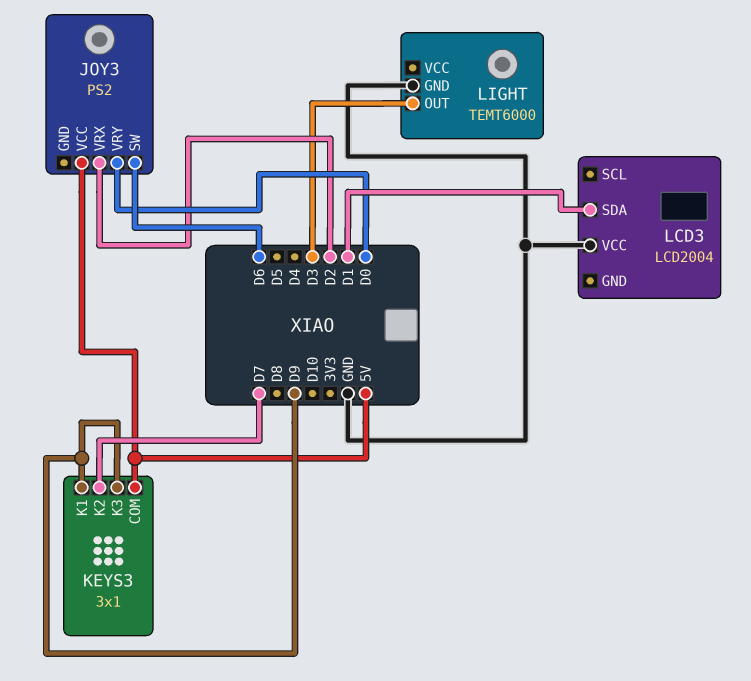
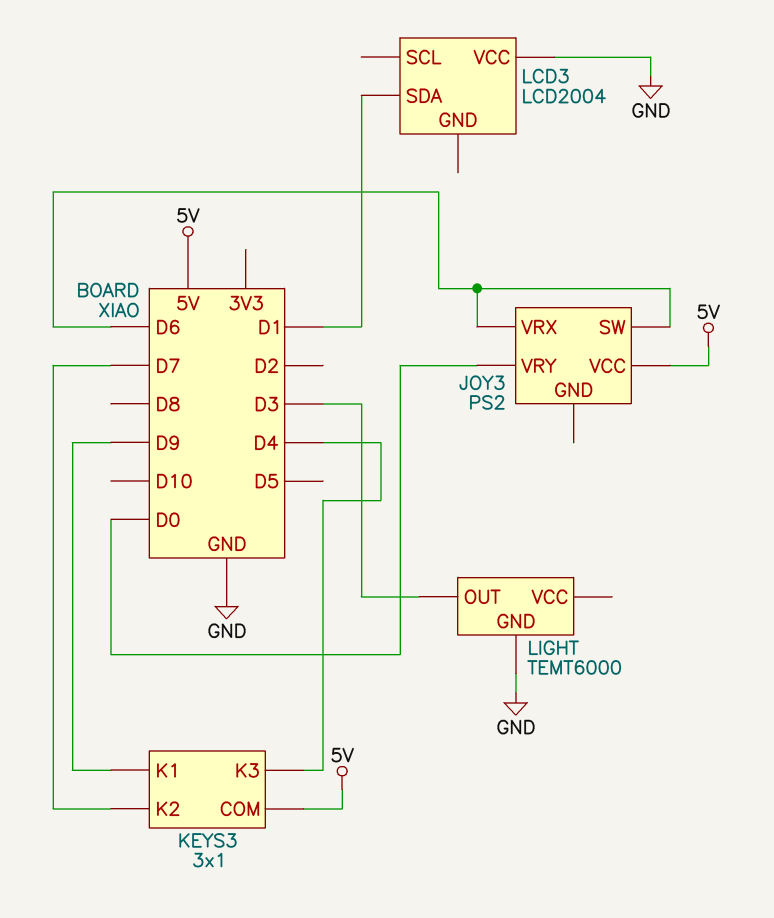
JOY3 pin VRX: D2 -> D6
KEYS3 pin K3: D9 -> D4

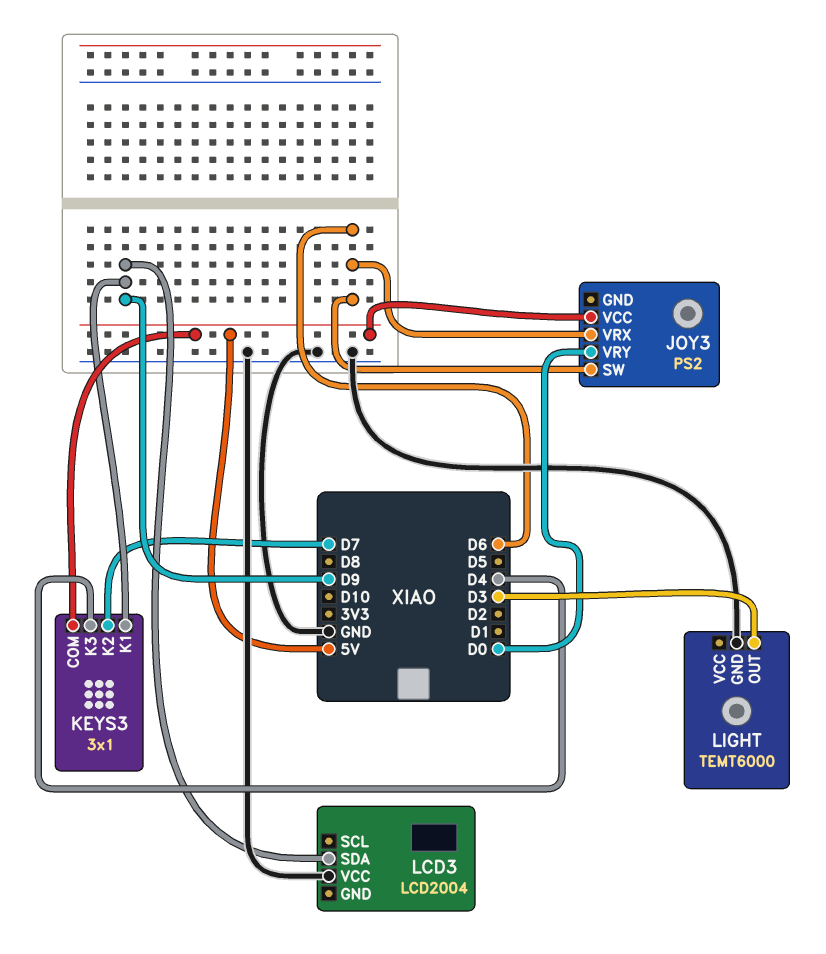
LCD3 pin SDA: D1 -> D9

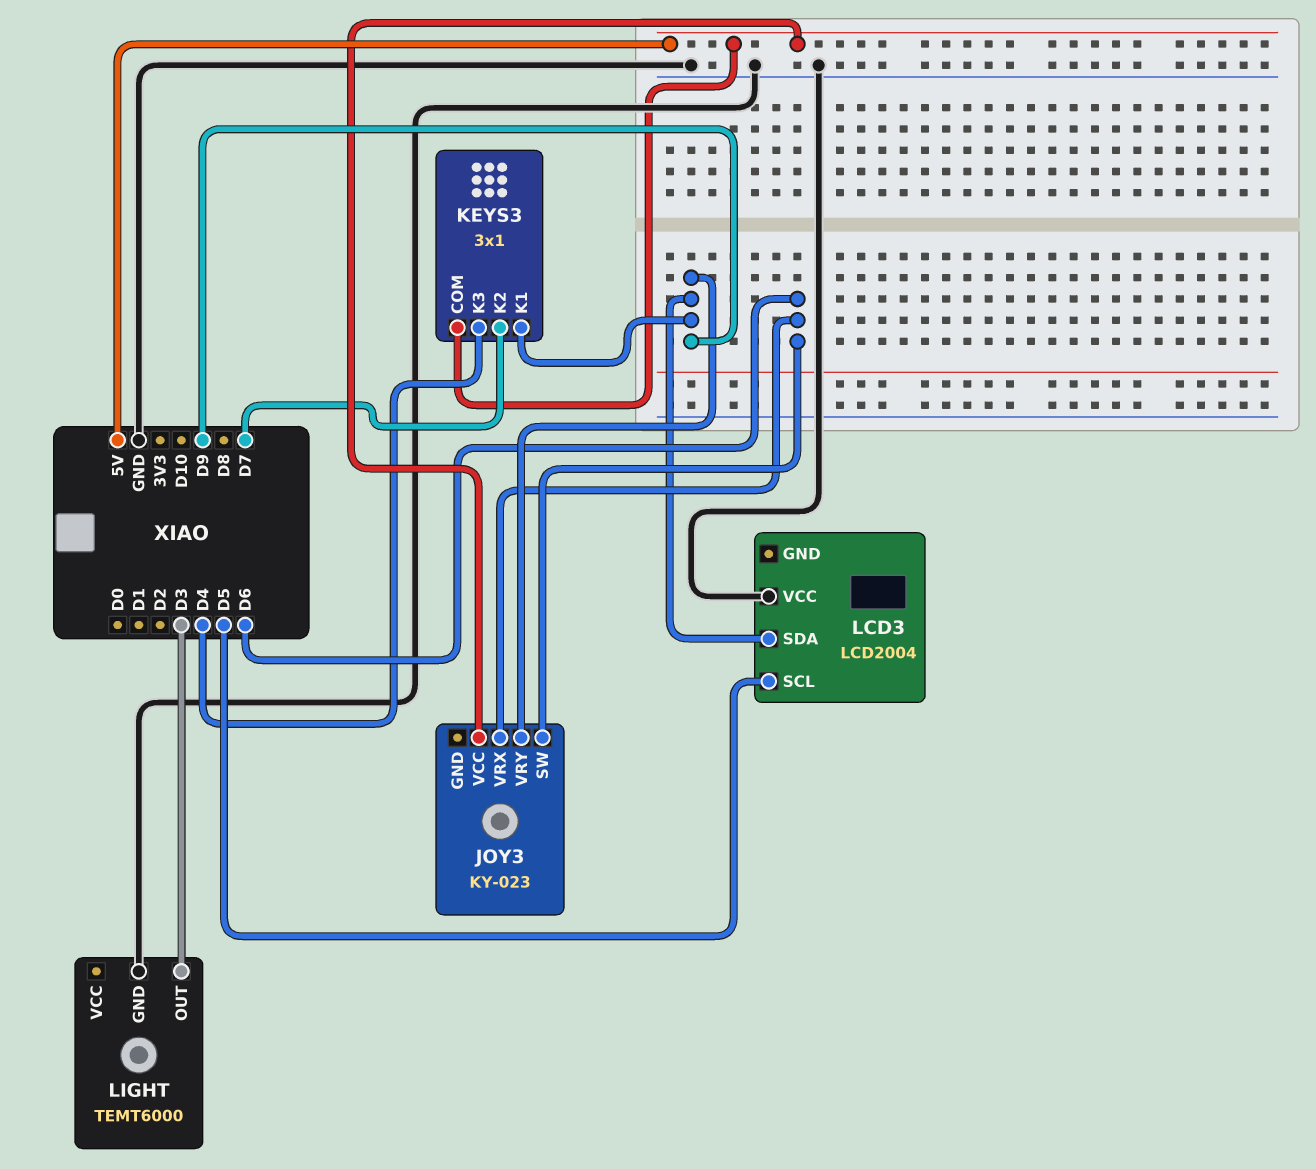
JOY3: PS2 -> KY-023
JOY3 pin VRY: D0 -> D9
LCD3 pin SCL: none -> D5

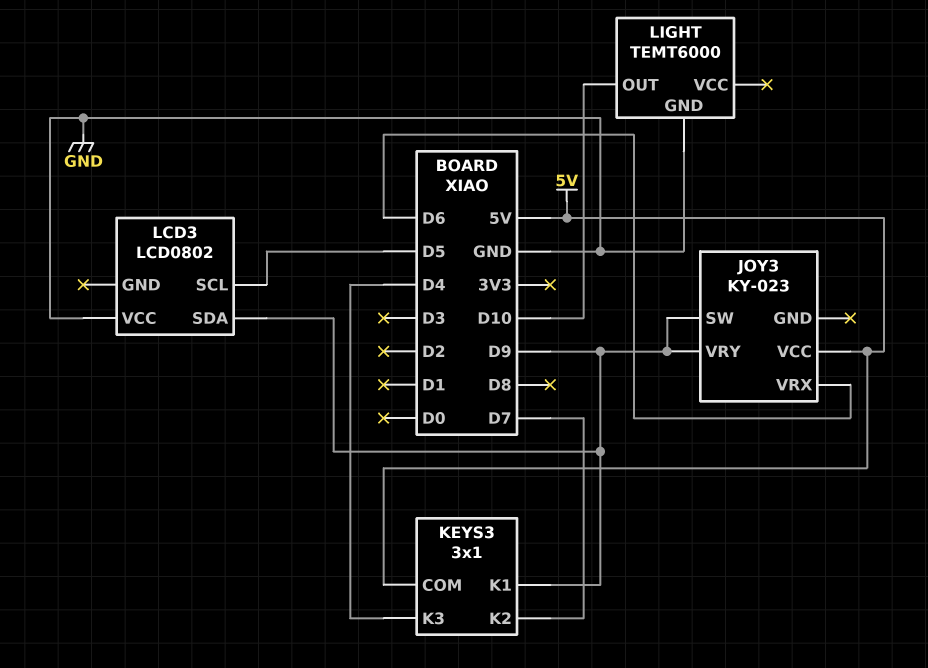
JOY3 pin SW: D6 -> D9
LCD3: LCD2004 -> LCD0802
LIGHT pin OUT: D3 -> D10

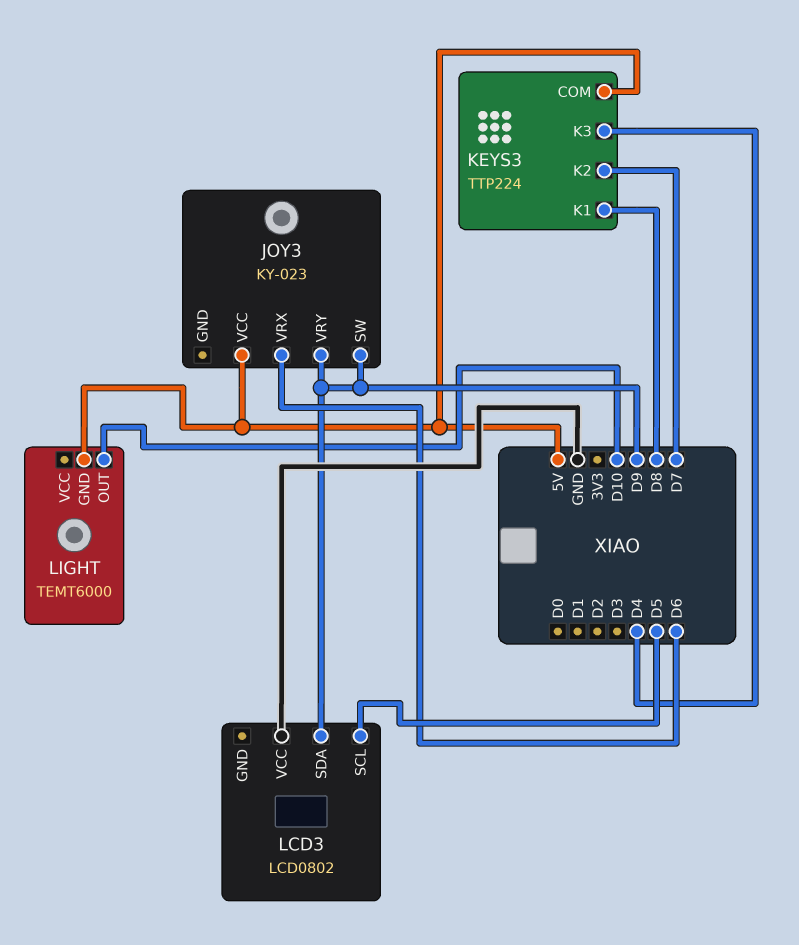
KEYS3: 3x1 -> TTP224
KEYS3 pin K1: D9 -> D8
LIGHT pin GND: GND -> 5V

